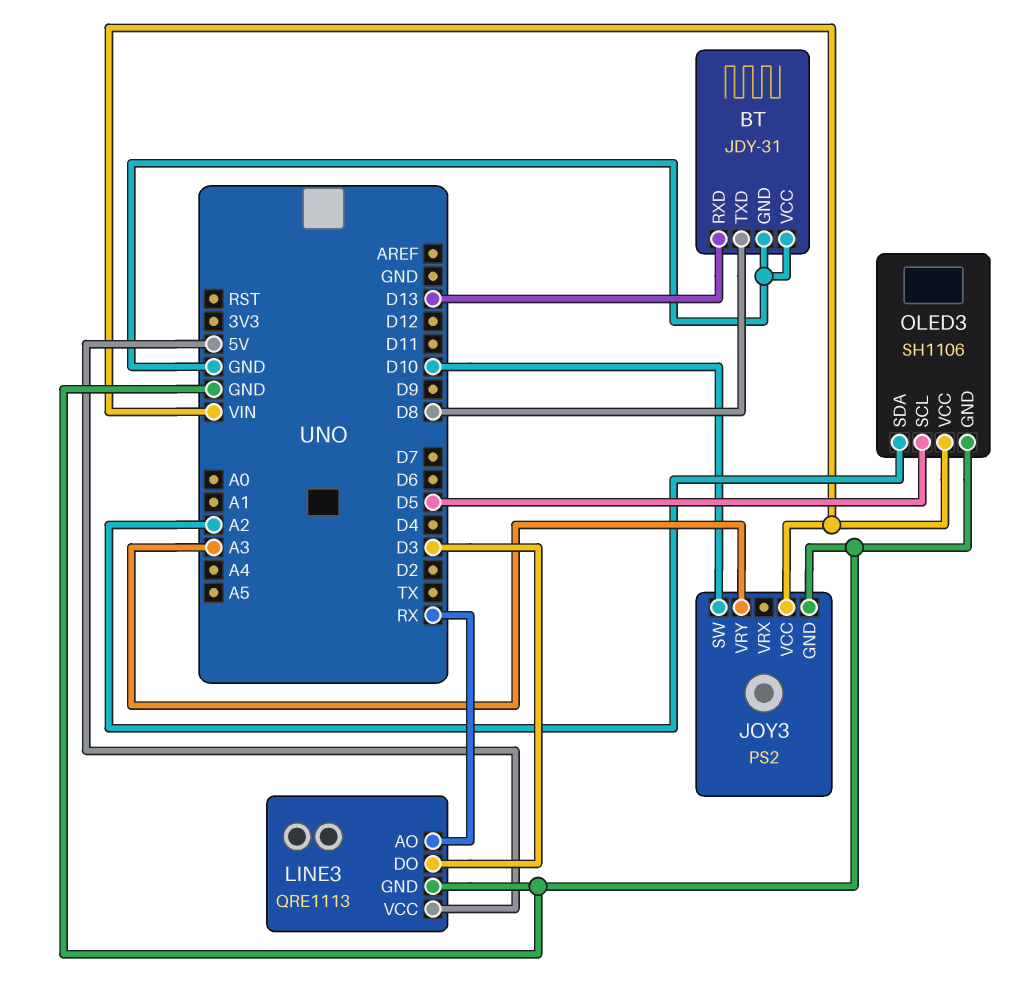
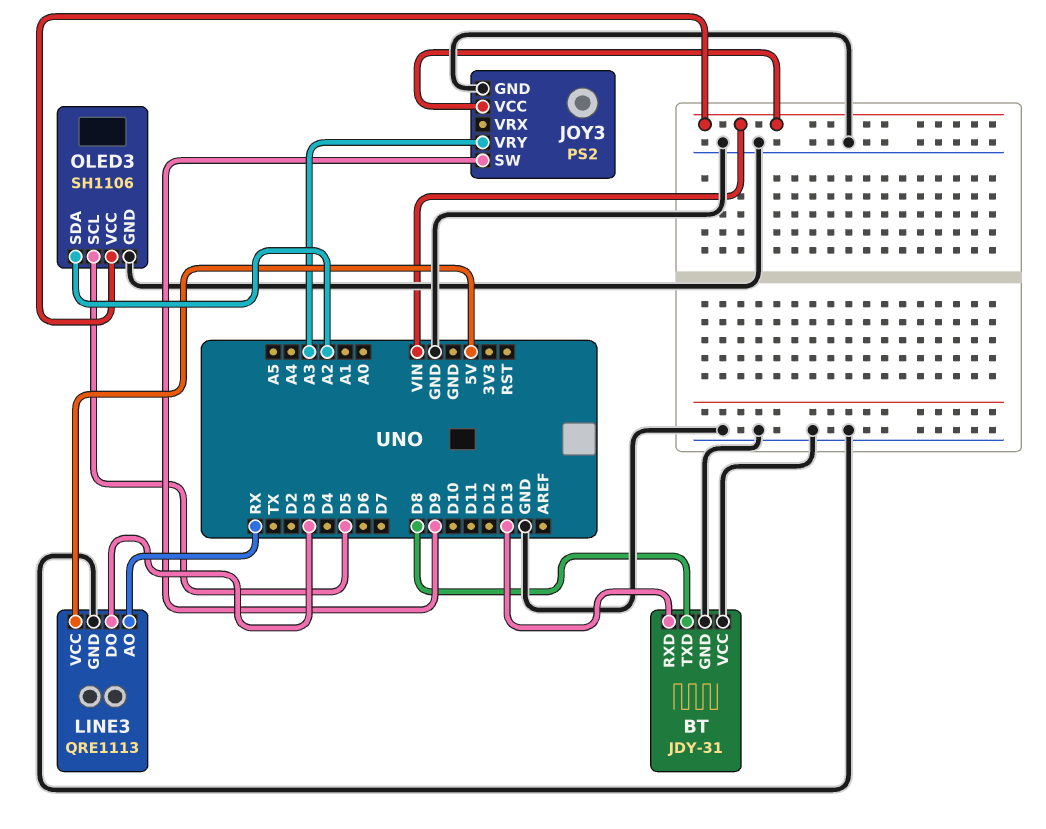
JOY3 pin SW: D10 -> D9

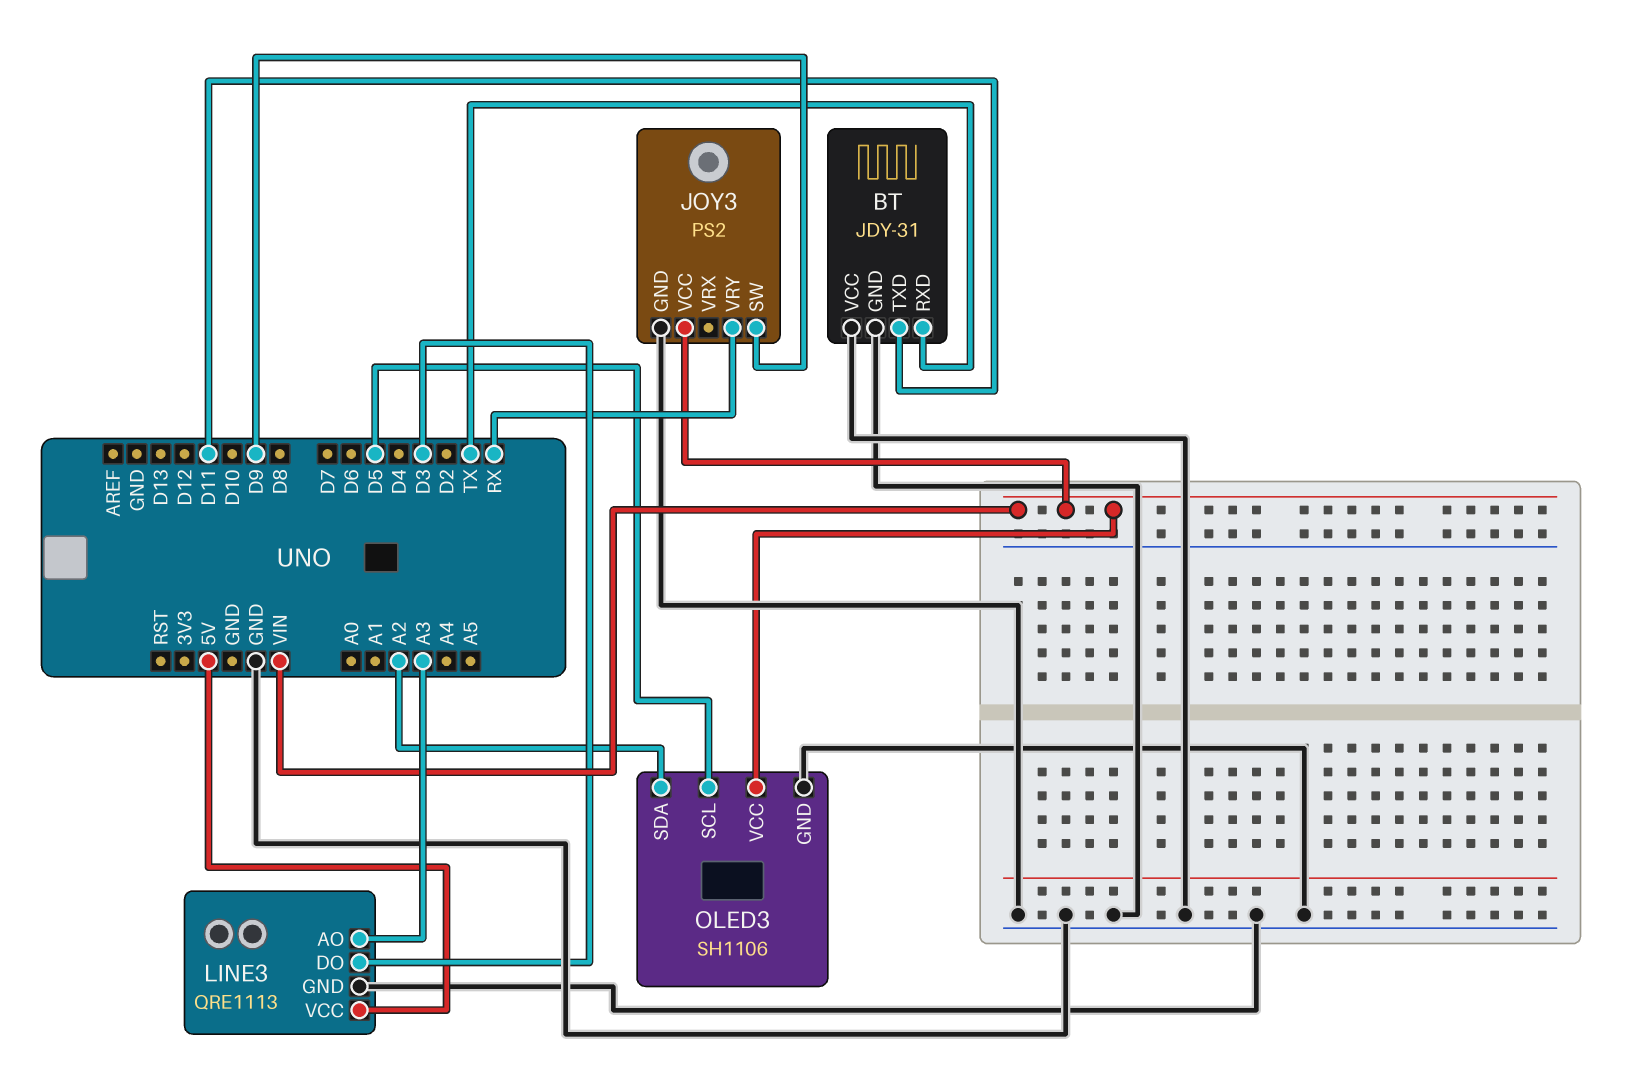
BT pin RXD: D13 -> TX
BT pin TXD: D8 -> D11
JOY3 pin VRY: A3 -> RX
LINE3 pin AO: RX -> A3

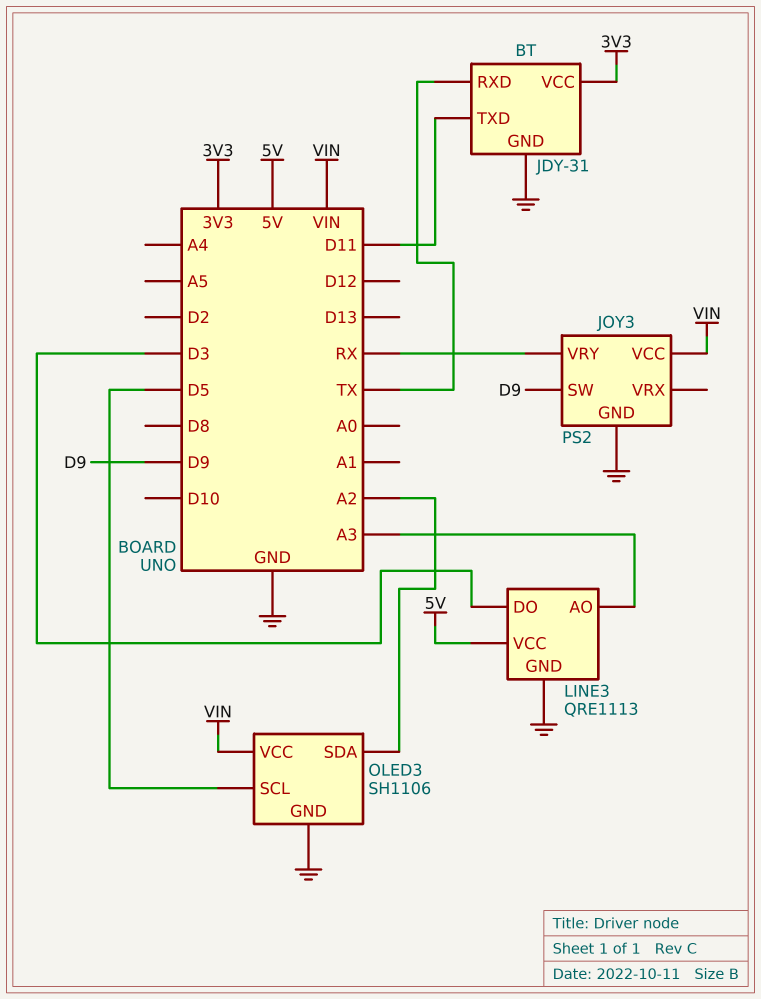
BT pin VCC: GND -> 3V3

